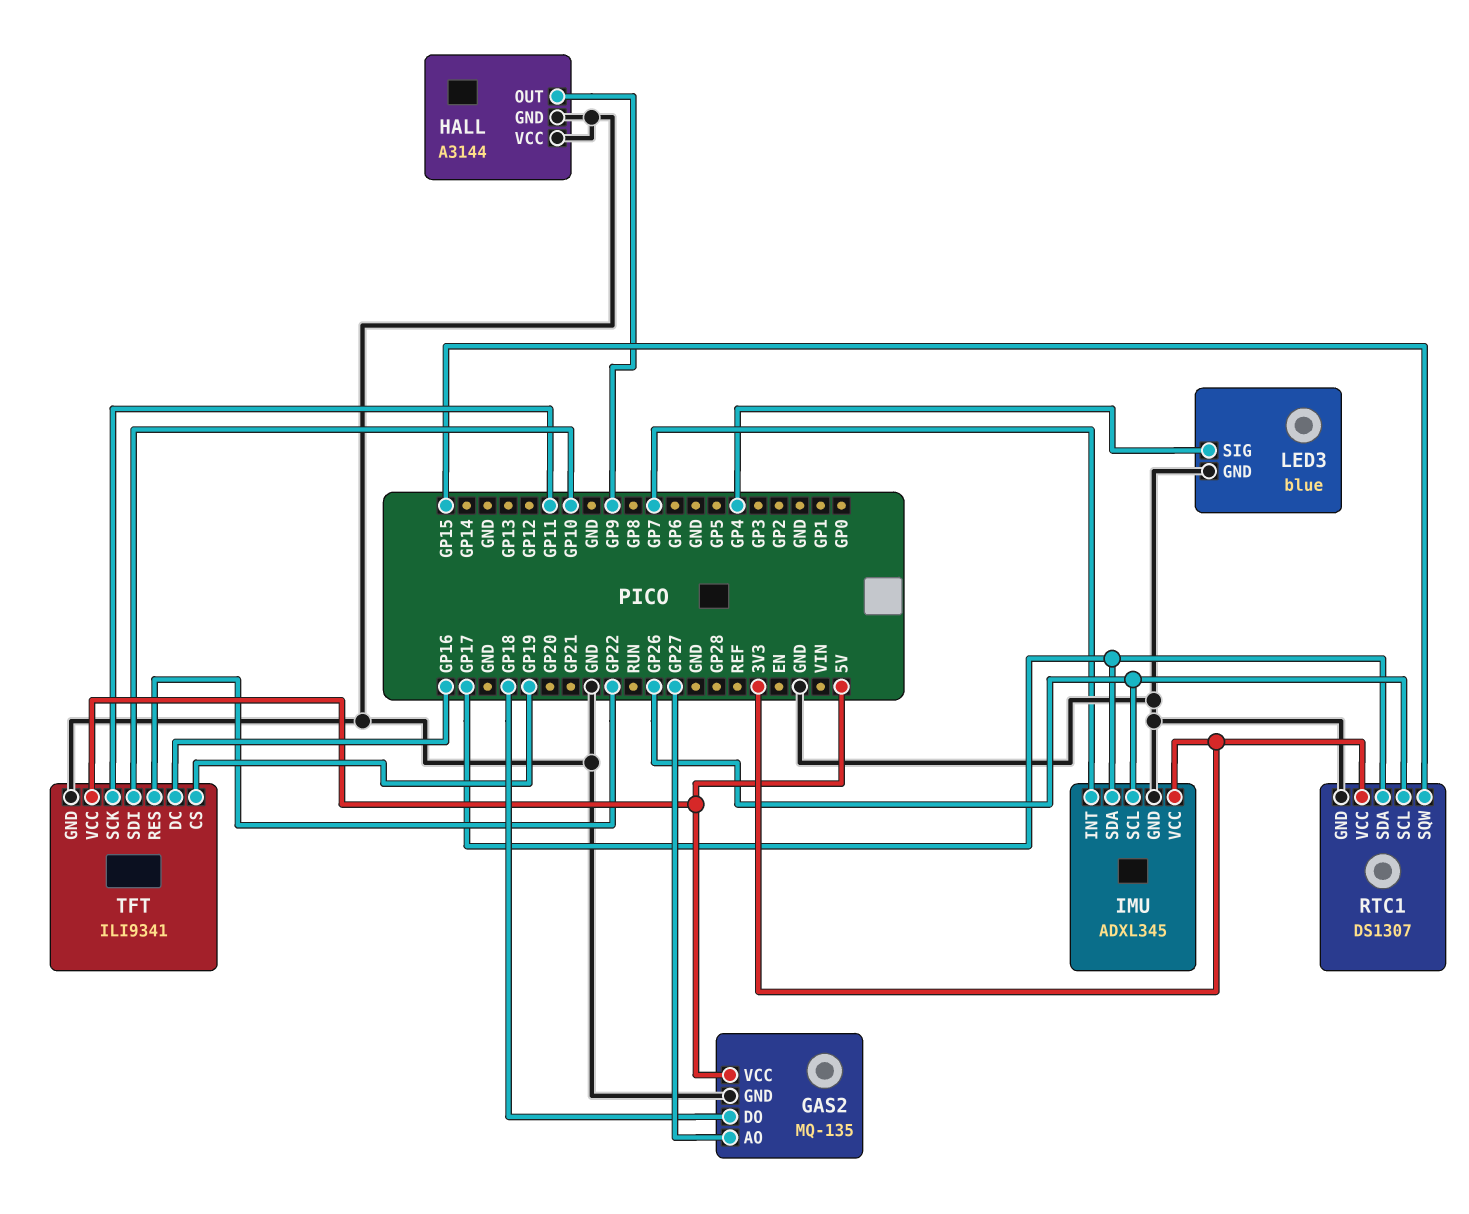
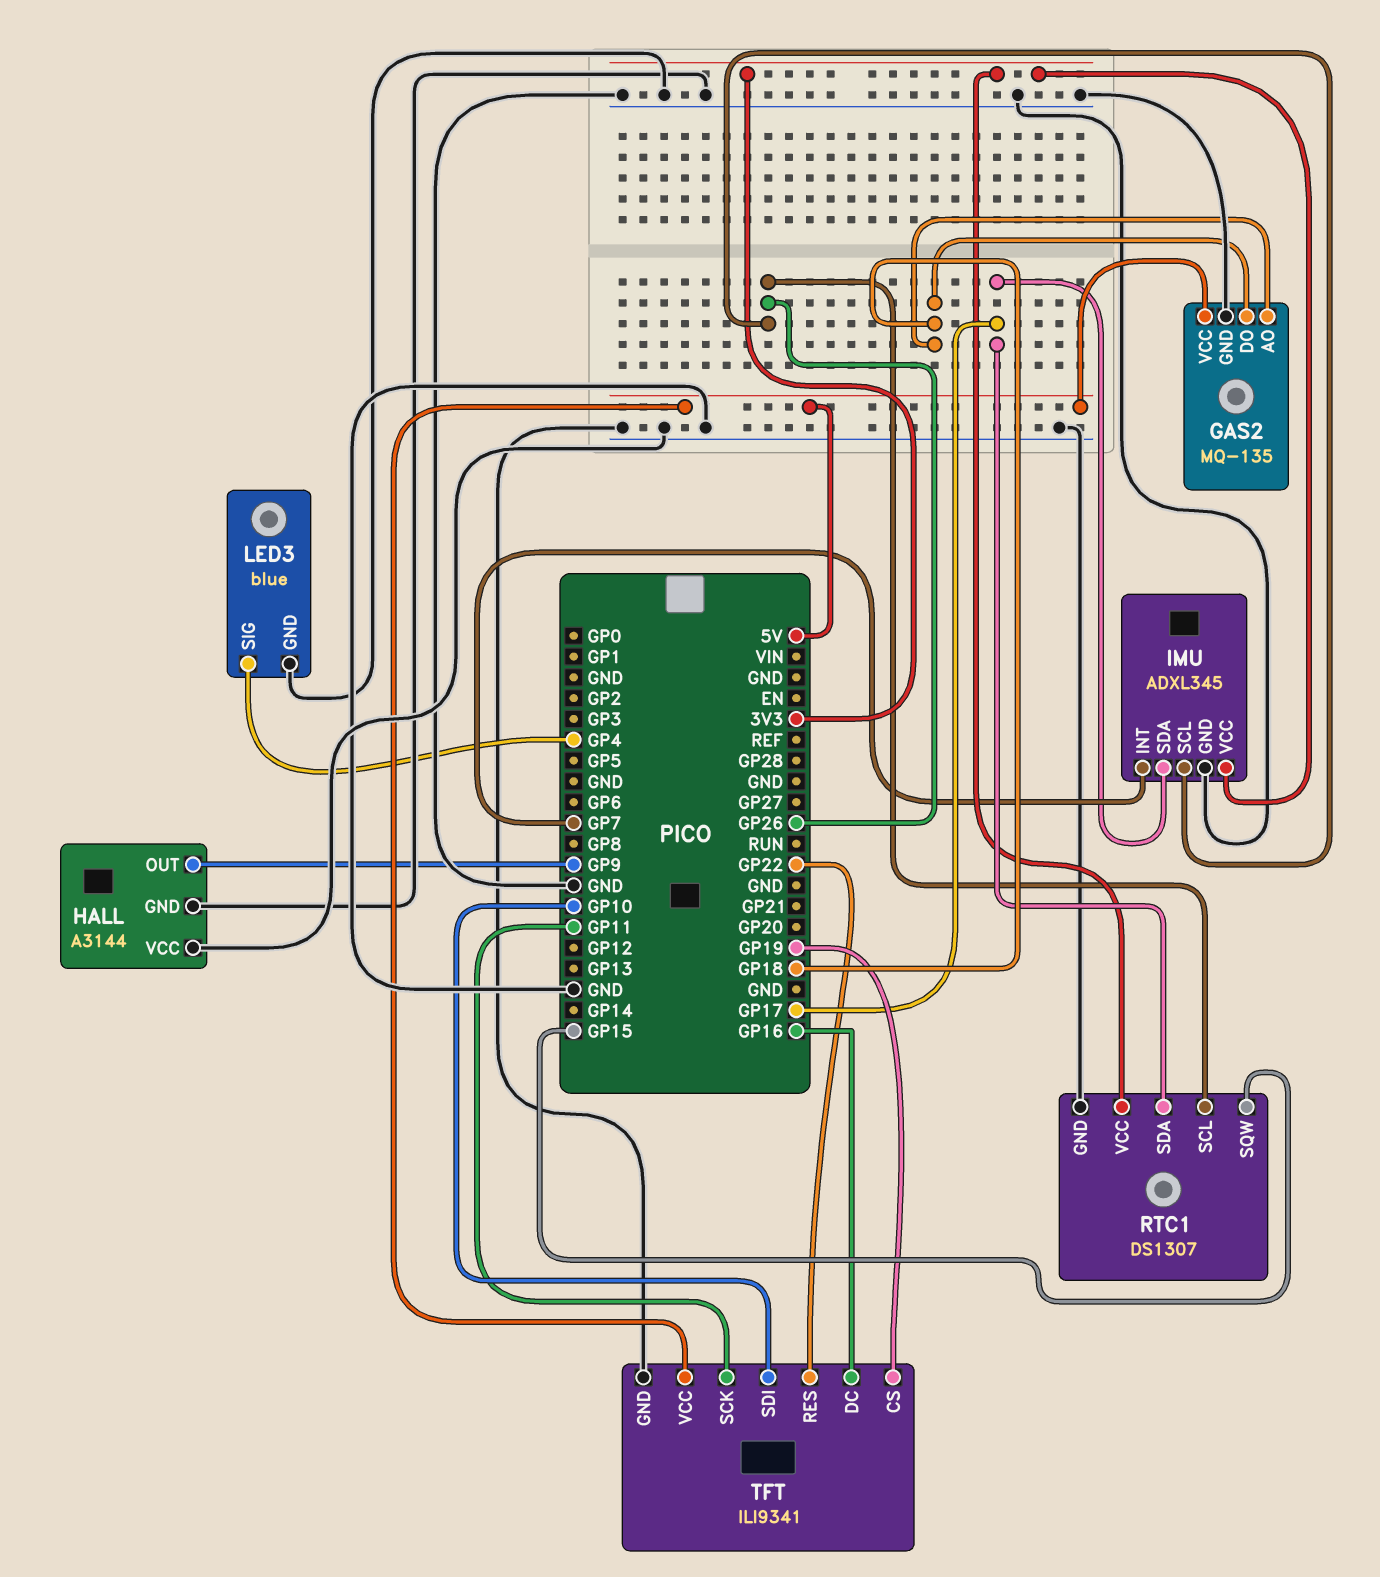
GAS2 pin AO: GP27 -> GP18

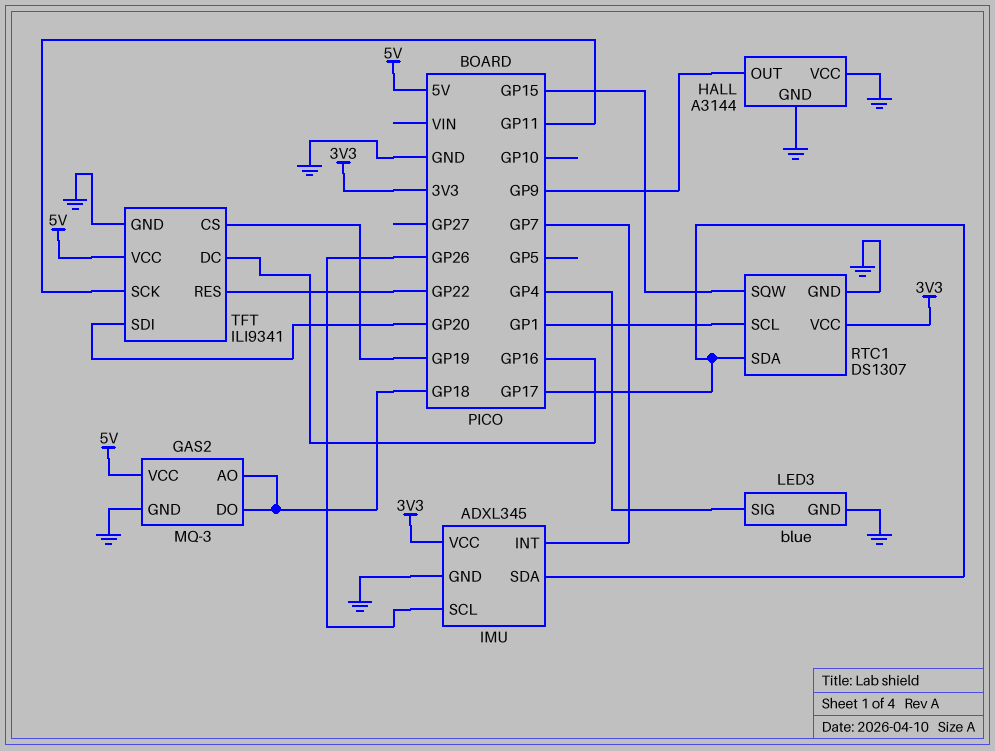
GAS2: MQ-135 -> MQ-3
RTC1 pin SCL: GP26 -> GP1
TFT pin SDI: GP10 -> GP20

